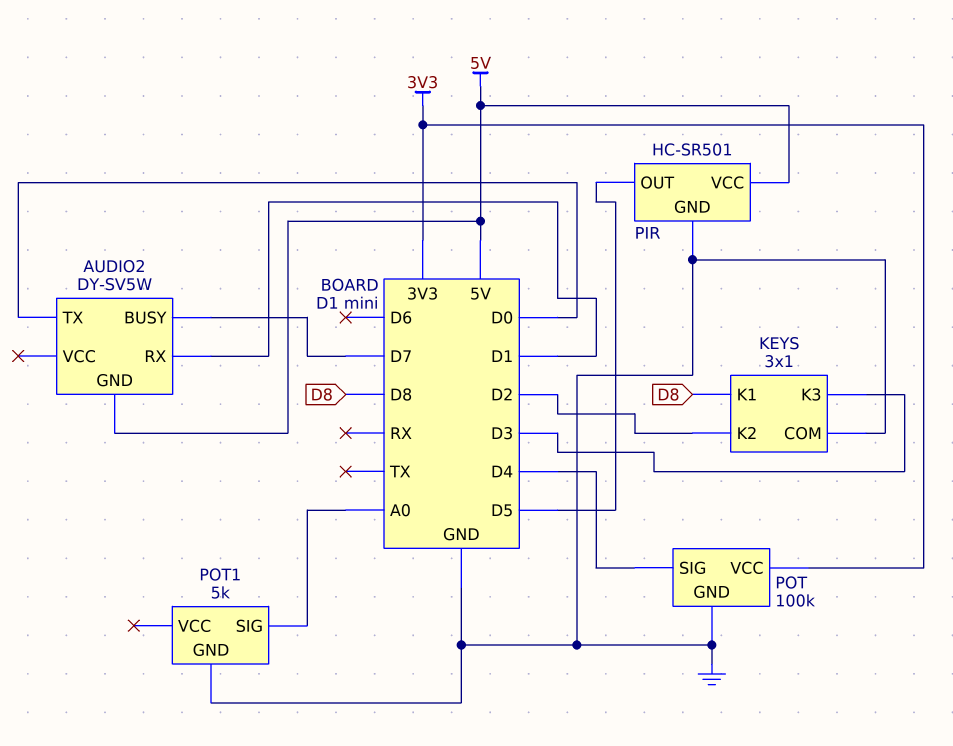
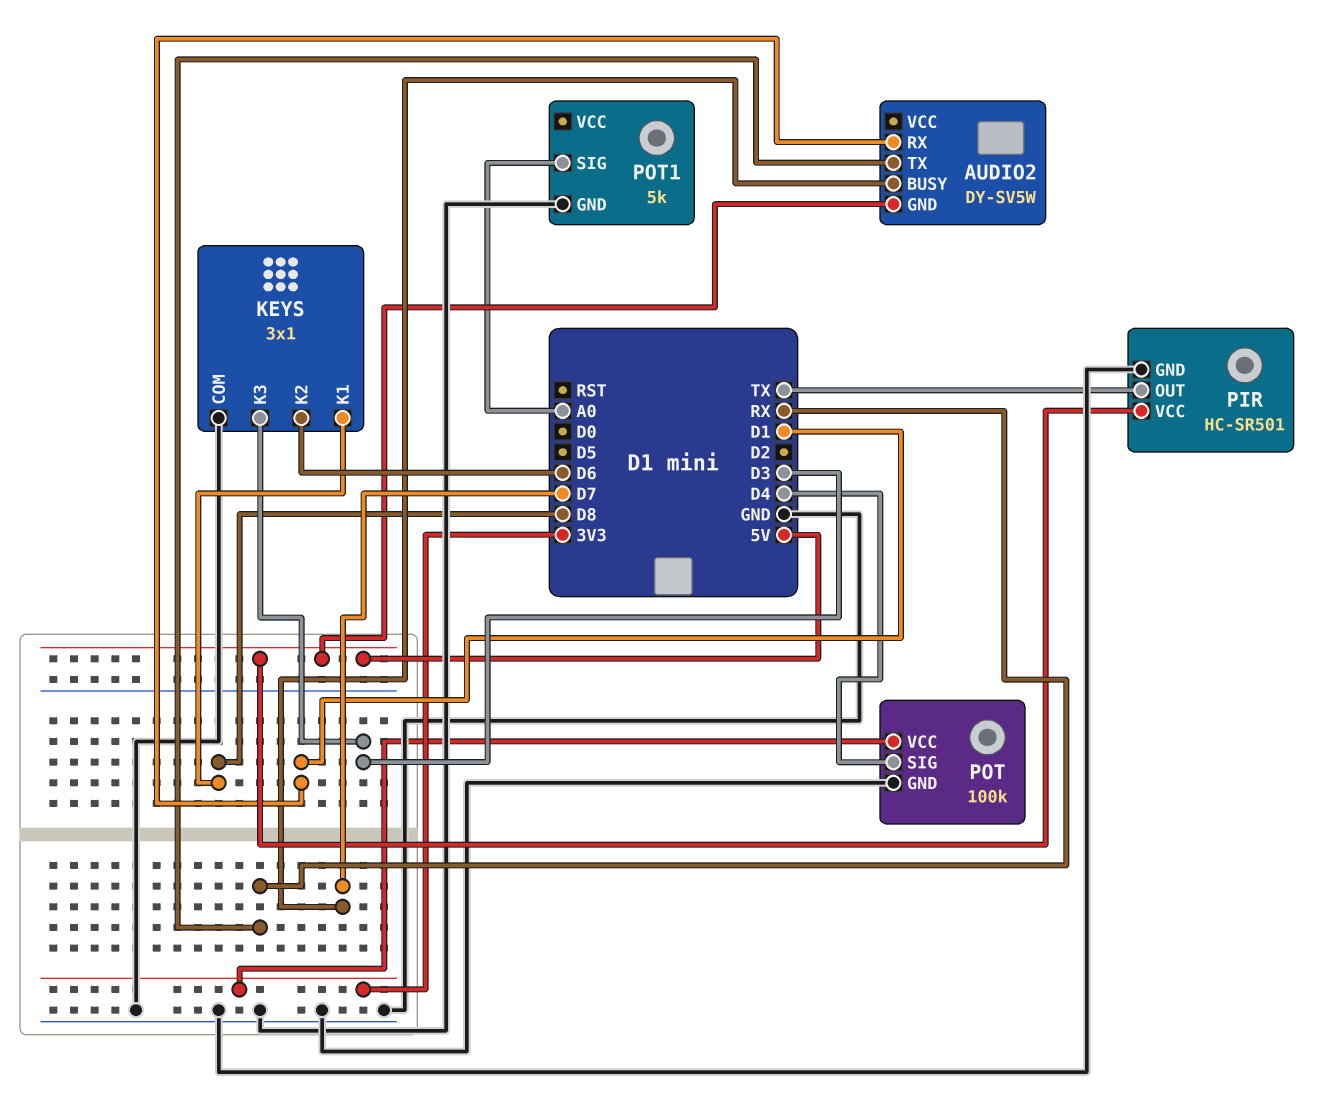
AUDIO2 pin TX: D0 -> RX
KEYS pin K2: D2 -> D6
PIR pin OUT: D5 -> TX

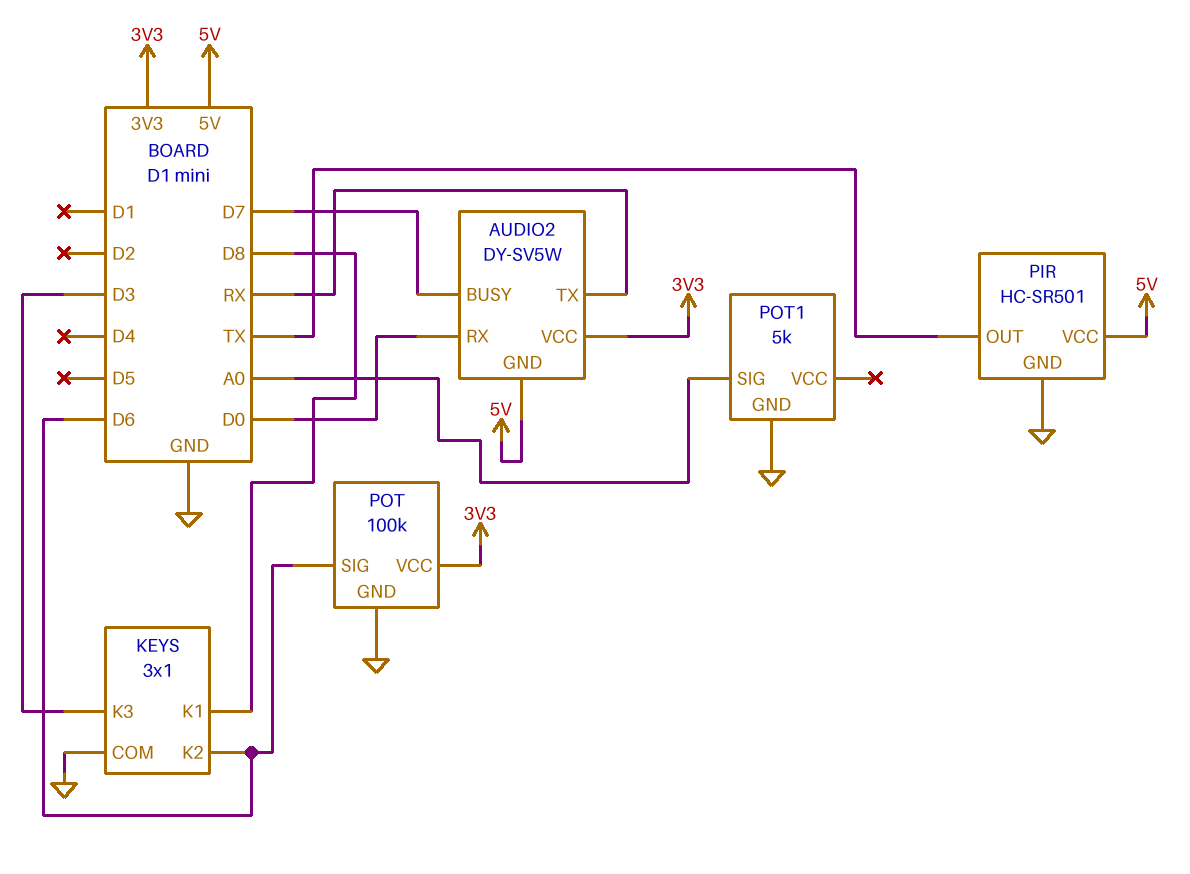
AUDIO2 pin RX: D1 -> D0
AUDIO2 pin VCC: none -> 3V3
POT pin SIG: D4 -> D6

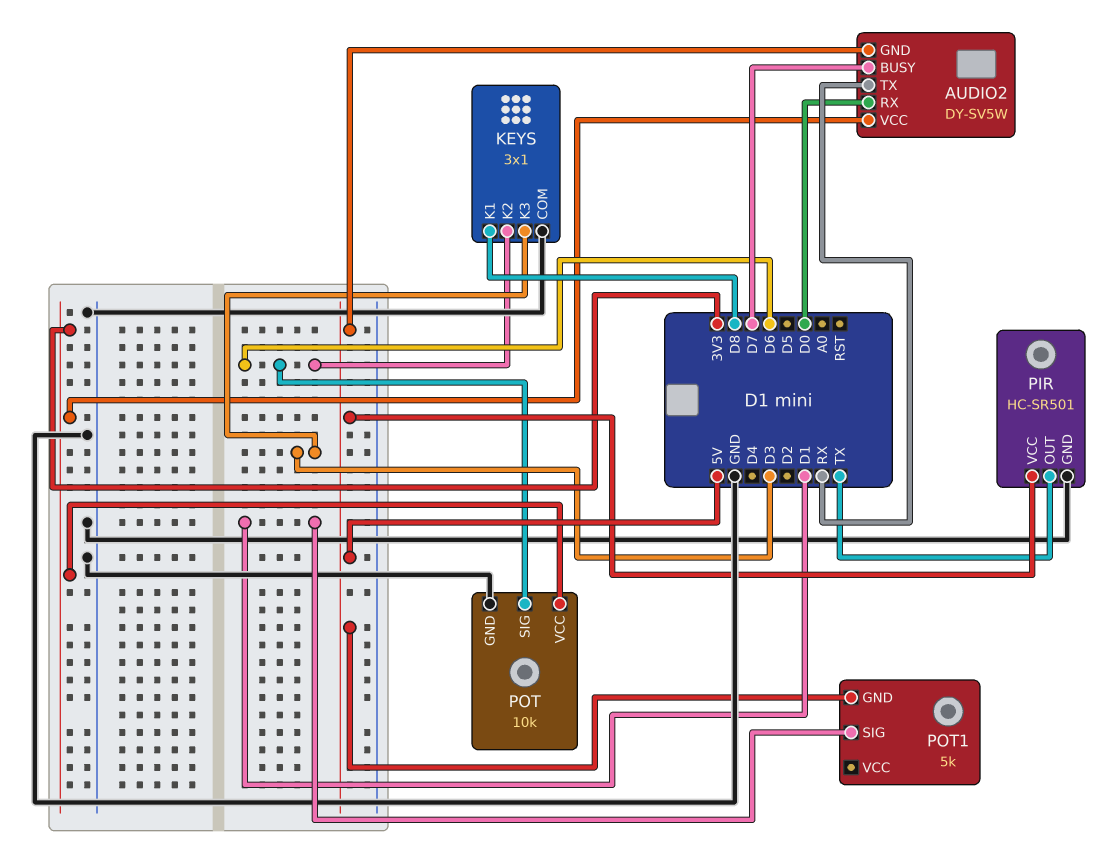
POT: 100k -> 10k
POT1 pin GND: GND -> 5V
POT1 pin SIG: A0 -> D1

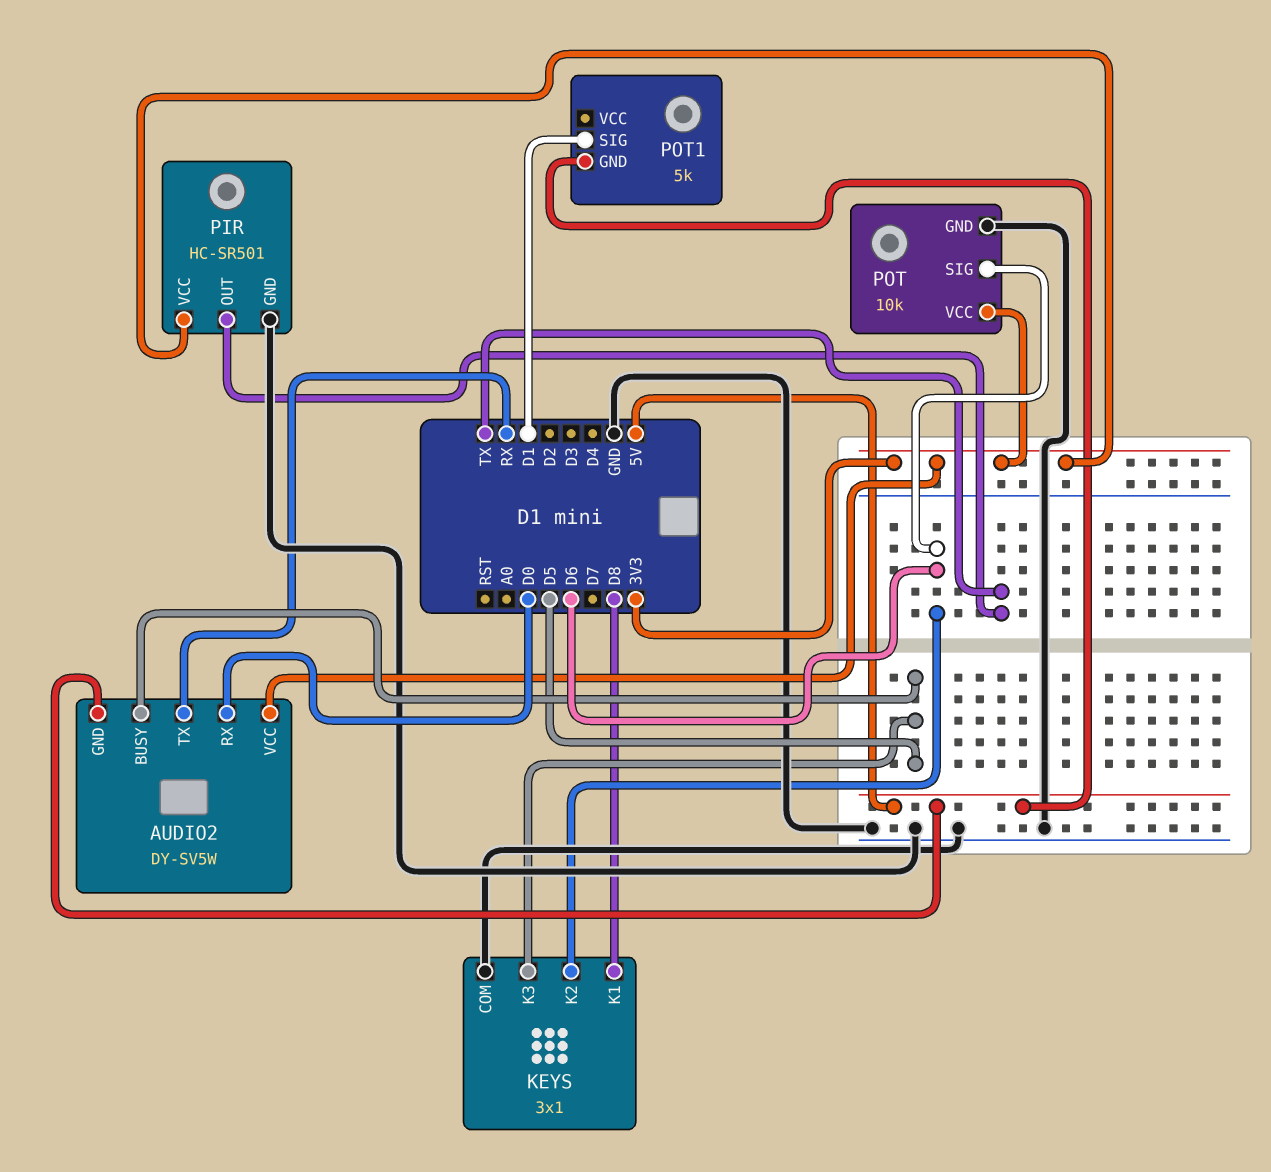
AUDIO2 pin BUSY: D7 -> D5
KEYS pin K3: D3 -> D5
PIR pin VCC: 5V -> 3V3

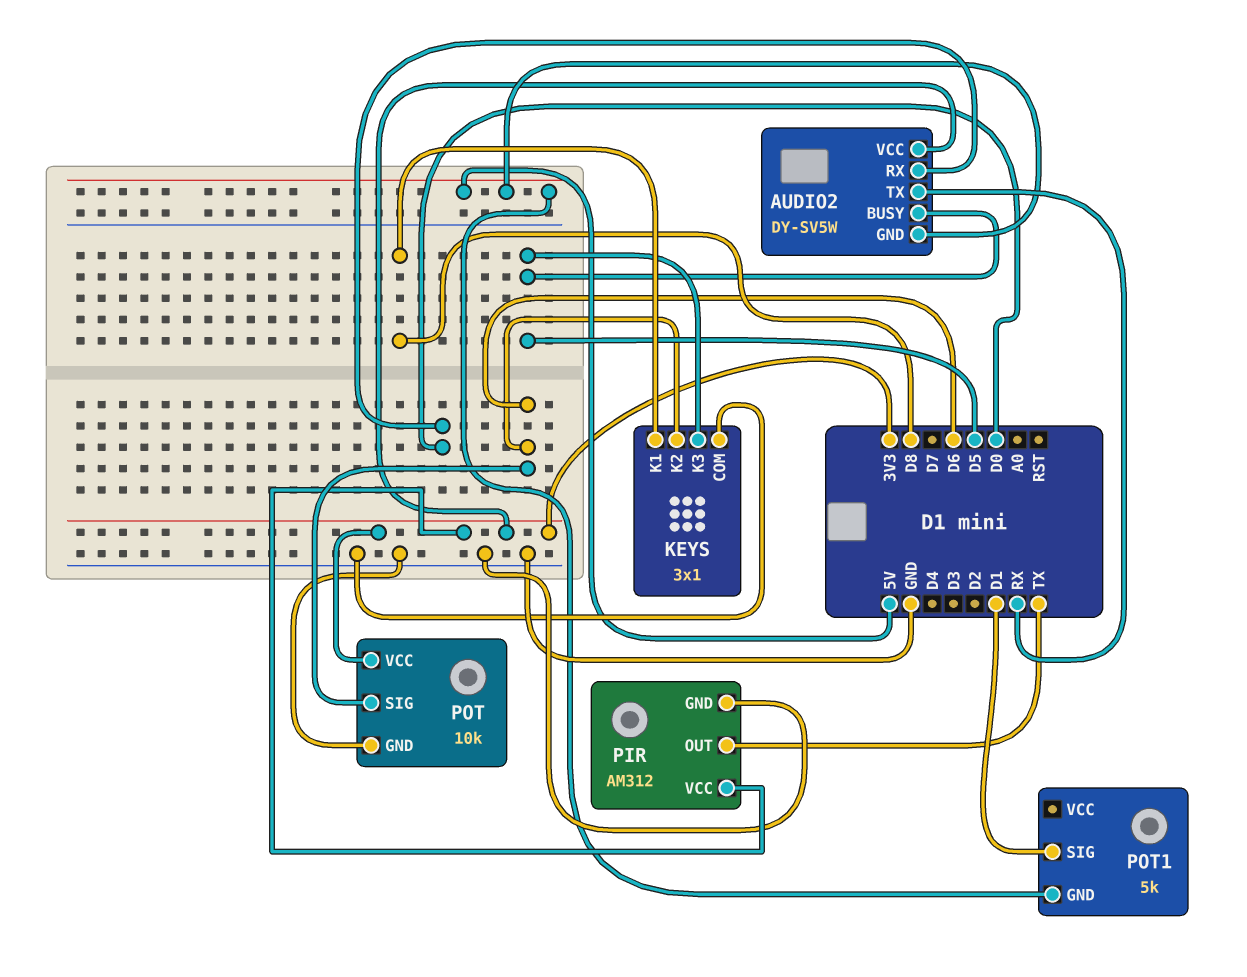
PIR: HC-SR501 -> AM312

